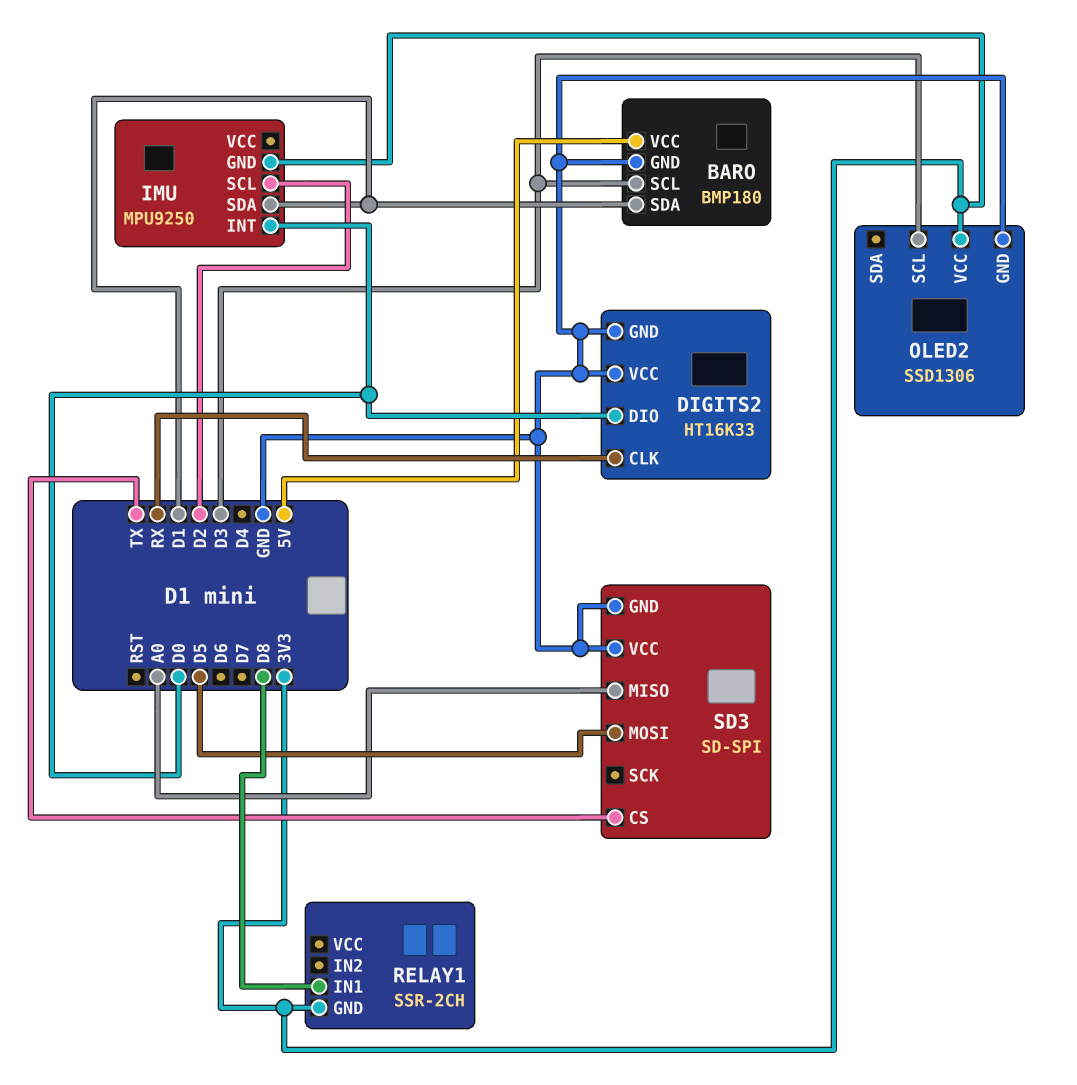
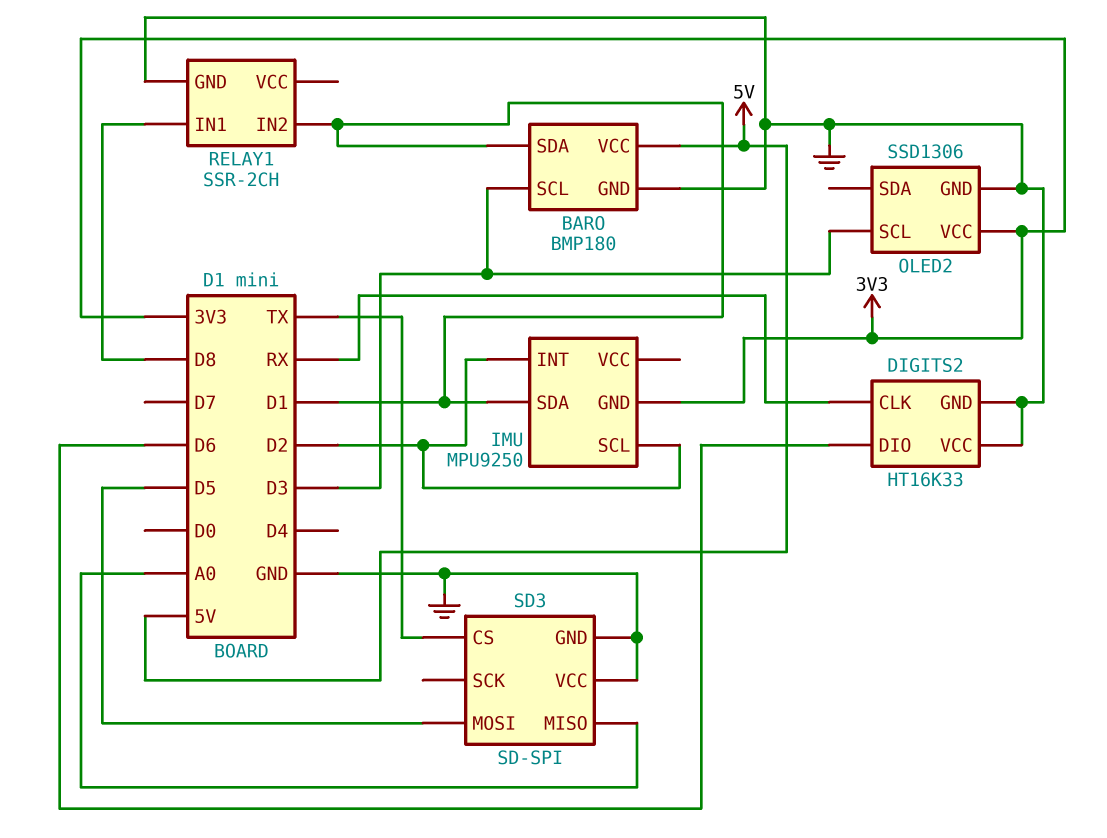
DIGITS2 pin DIO: D0 -> D6
IMU pin INT: D0 -> D2
RELAY1 pin GND: 3V3 -> GND
RELAY1 pin IN2: none -> D1

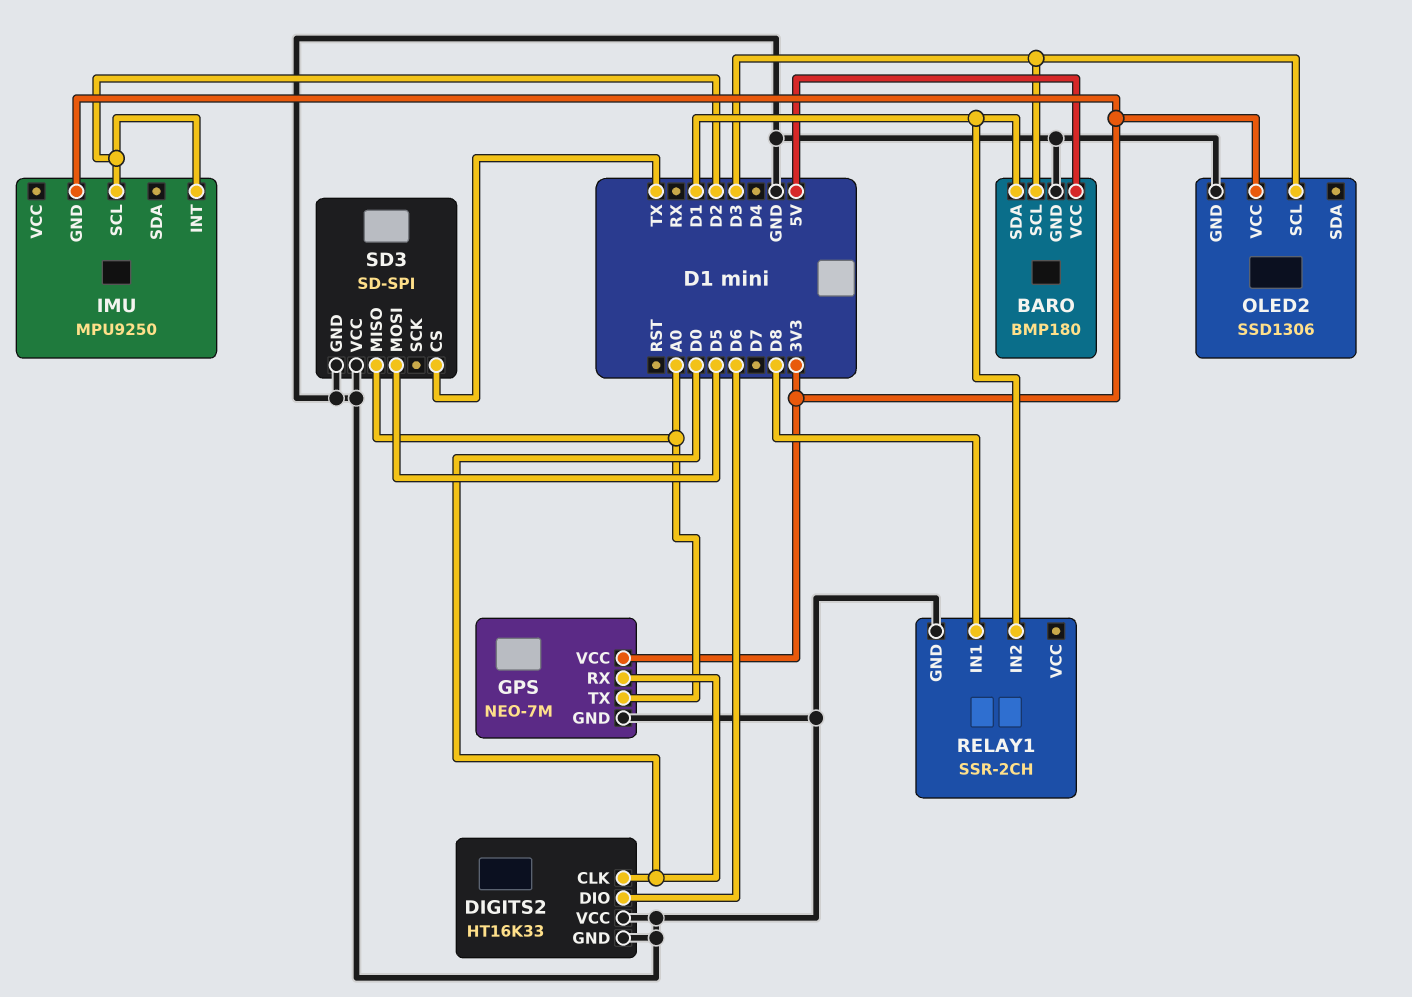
DIGITS2 pin CLK: RX -> D0
GPS: none -> NEO-7M
GPS pin GND: none -> GND
GPS pin RX: none -> D0
GPS pin TX: none -> A0
GPS pin VCC: none -> 3V3
IMU pin SDA: D1 -> none

